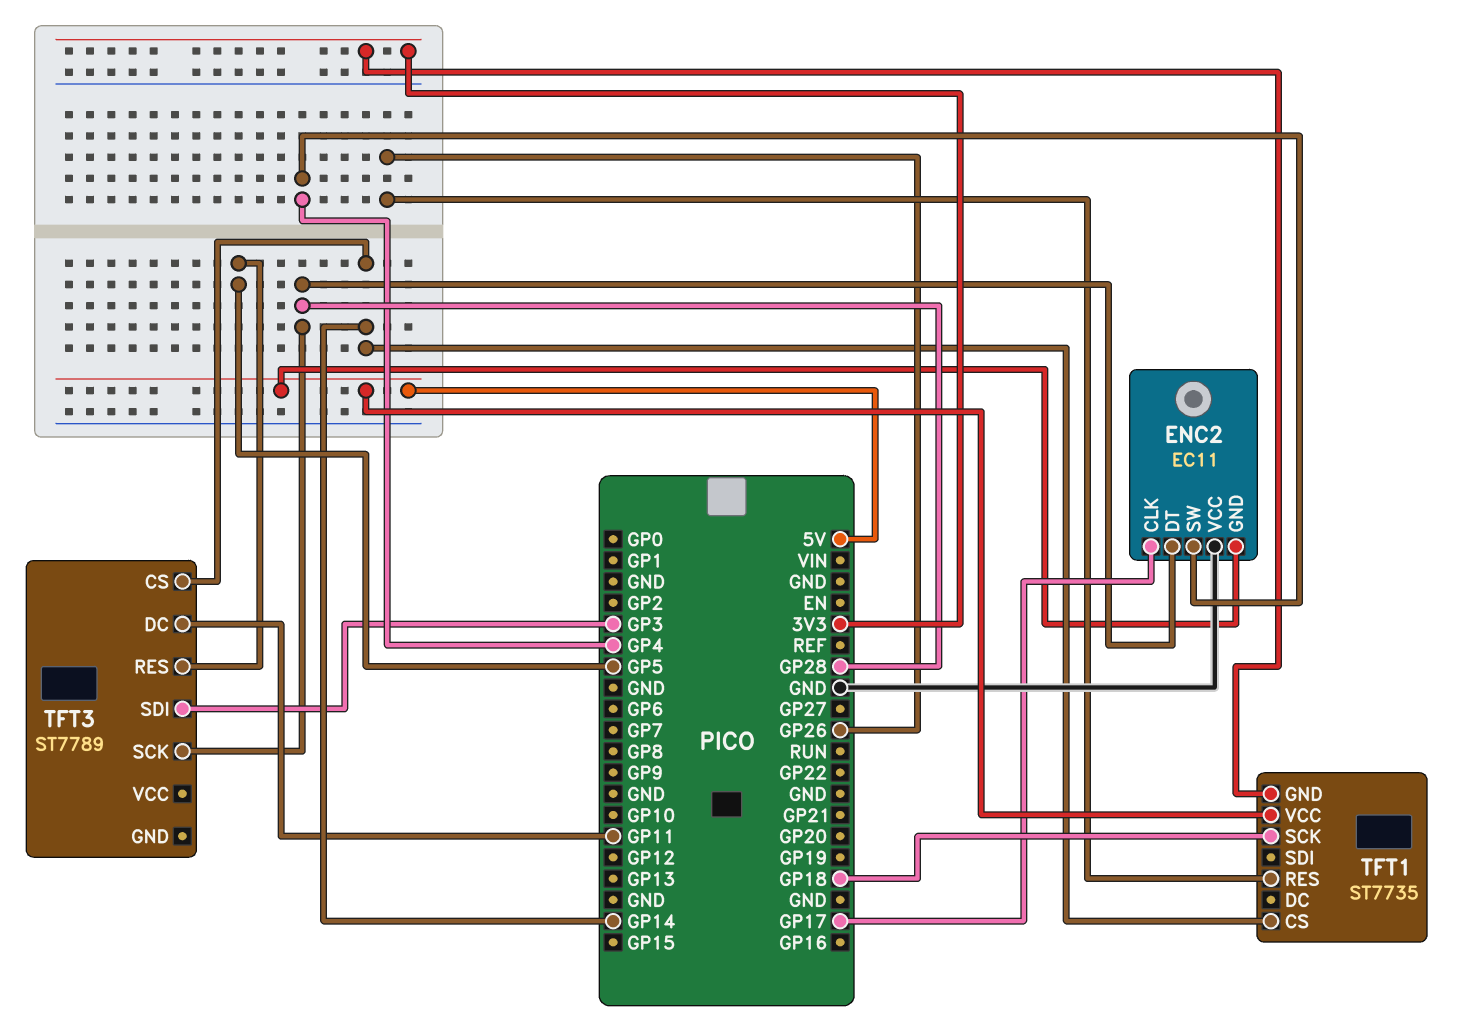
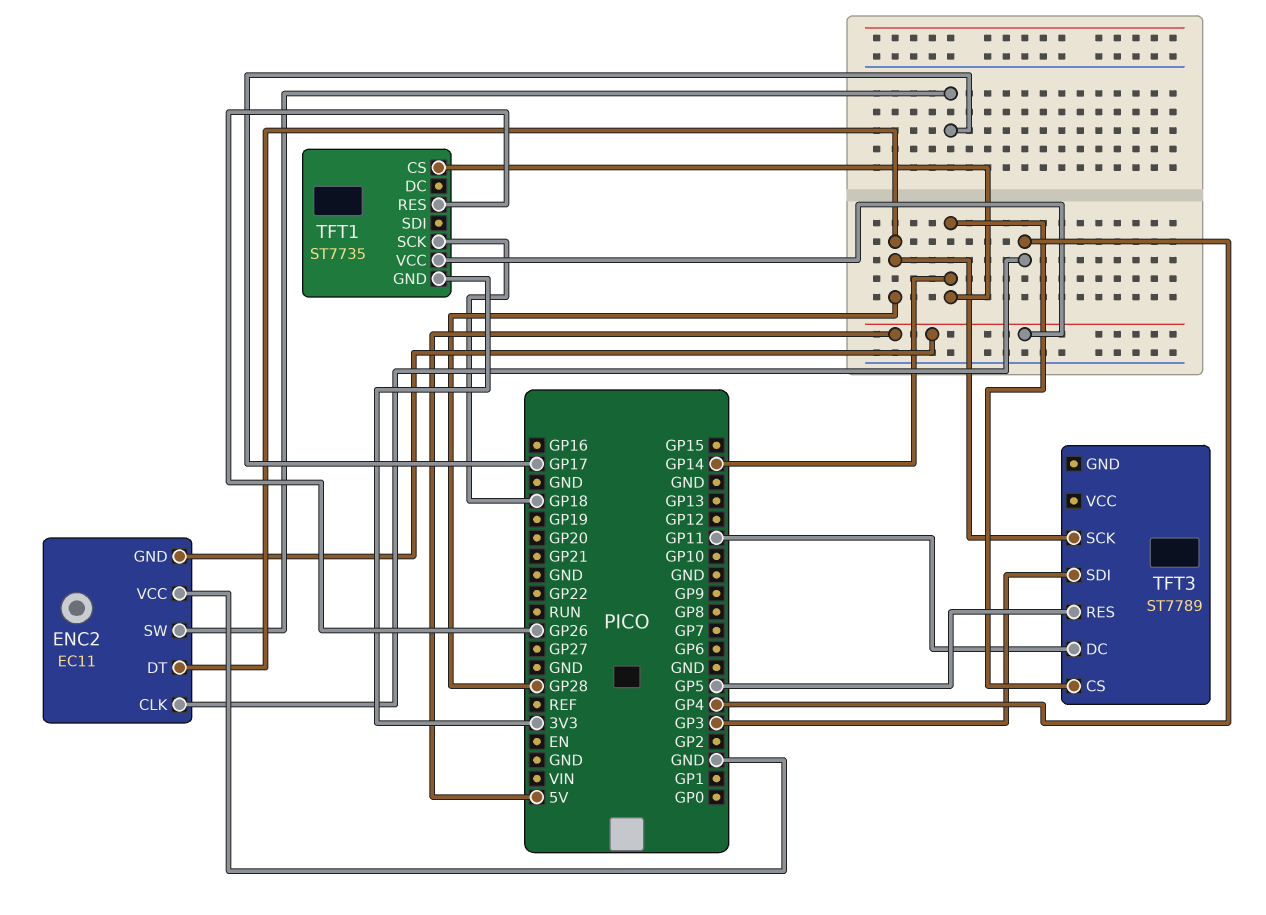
ENC2 pin CLK: GP17 -> GP4
ENC2 pin SW: GP4 -> GP17

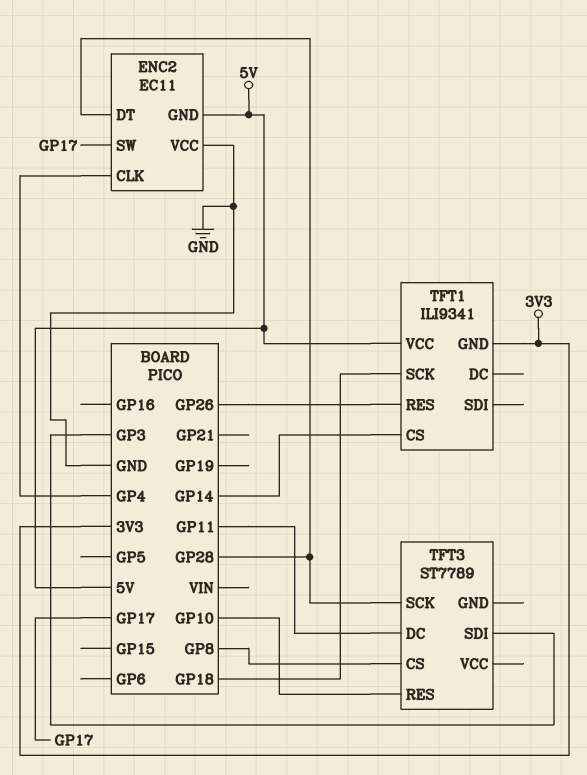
TFT1: ST7735 -> ILI9341
TFT3 pin CS: GP14 -> GP8
TFT3 pin RES: GP5 -> GP10

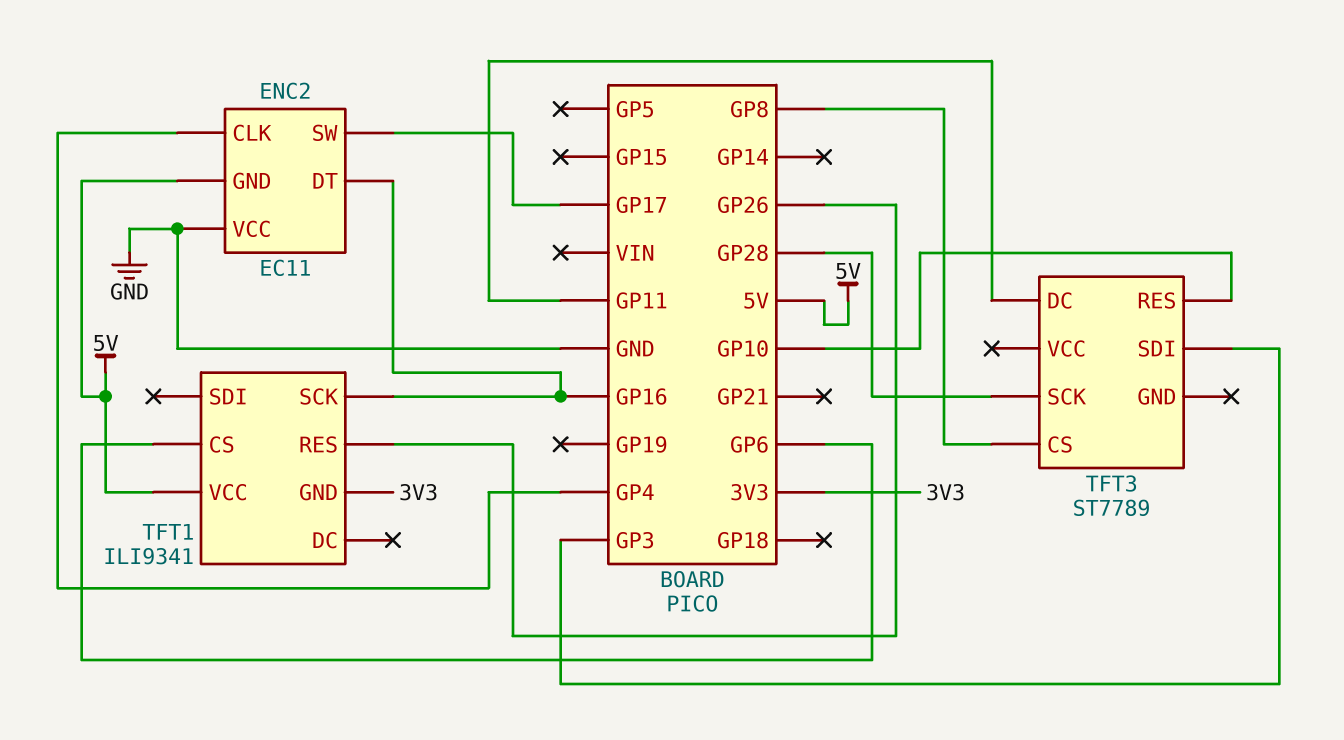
ENC2 pin DT: GP28 -> GP16
TFT1 pin CS: GP14 -> GP6
TFT1 pin SCK: GP18 -> GP16

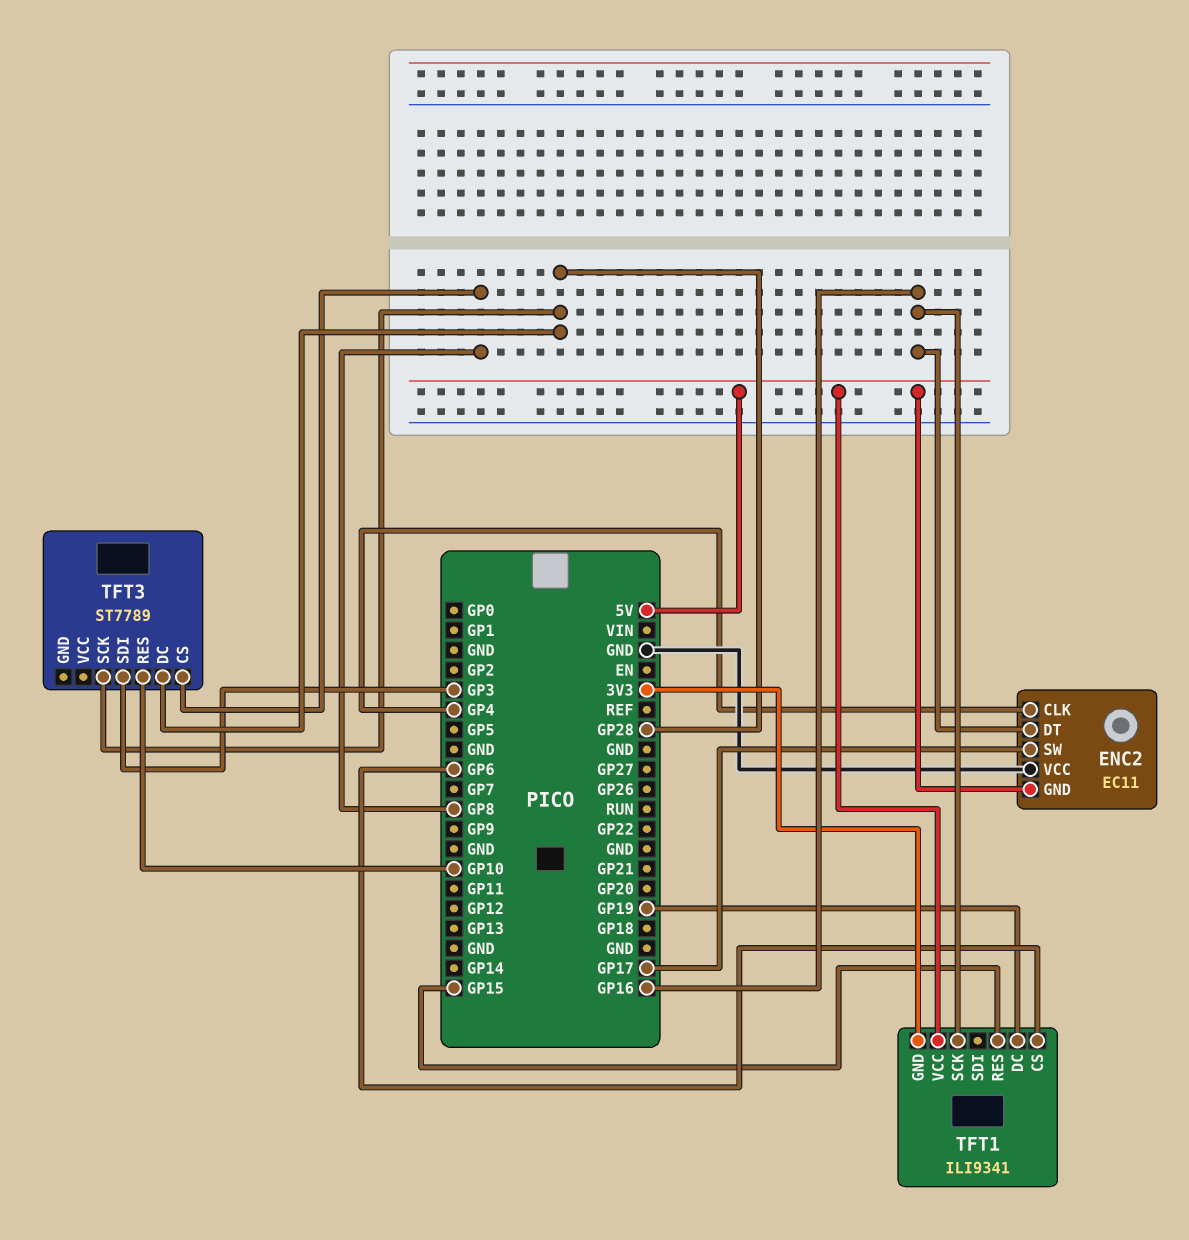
TFT1 pin DC: none -> GP19
TFT1 pin RES: GP26 -> GP15
TFT3 pin DC: GP11 -> GP28

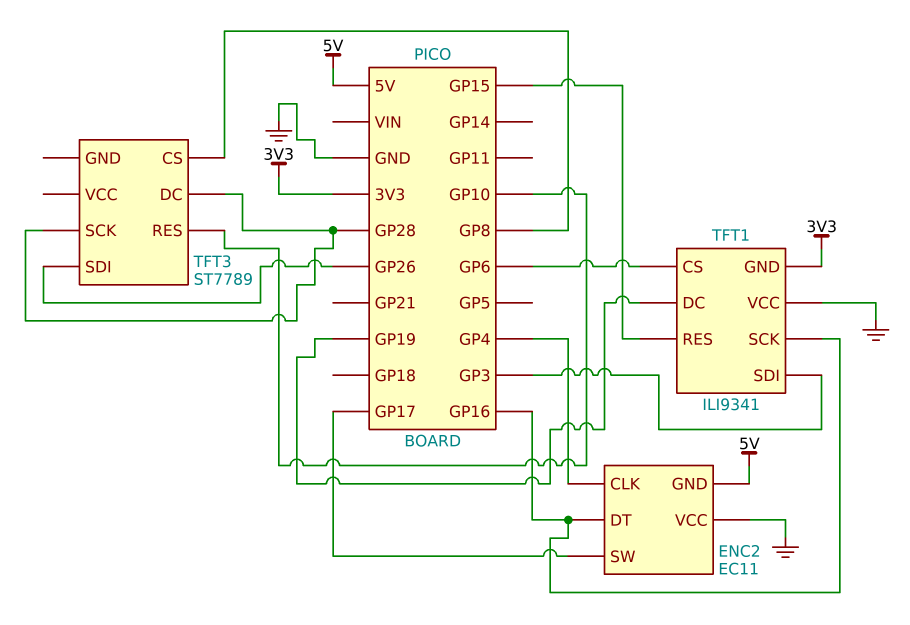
TFT1 pin SDI: none -> GP3
TFT1 pin VCC: 5V -> GND
TFT3 pin SDI: GP3 -> GP26

